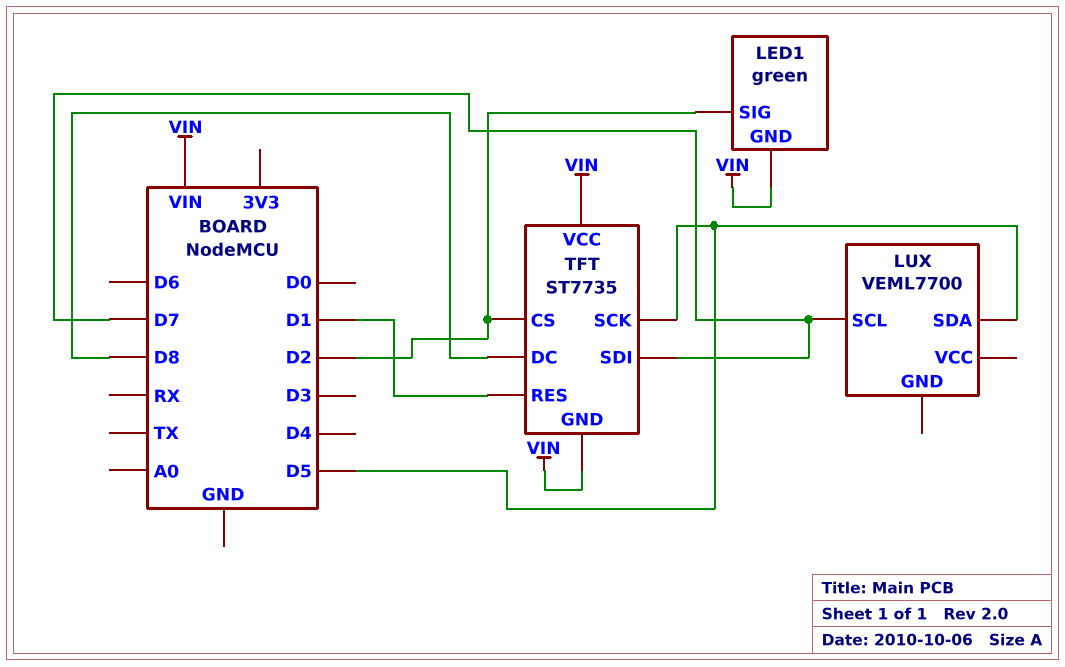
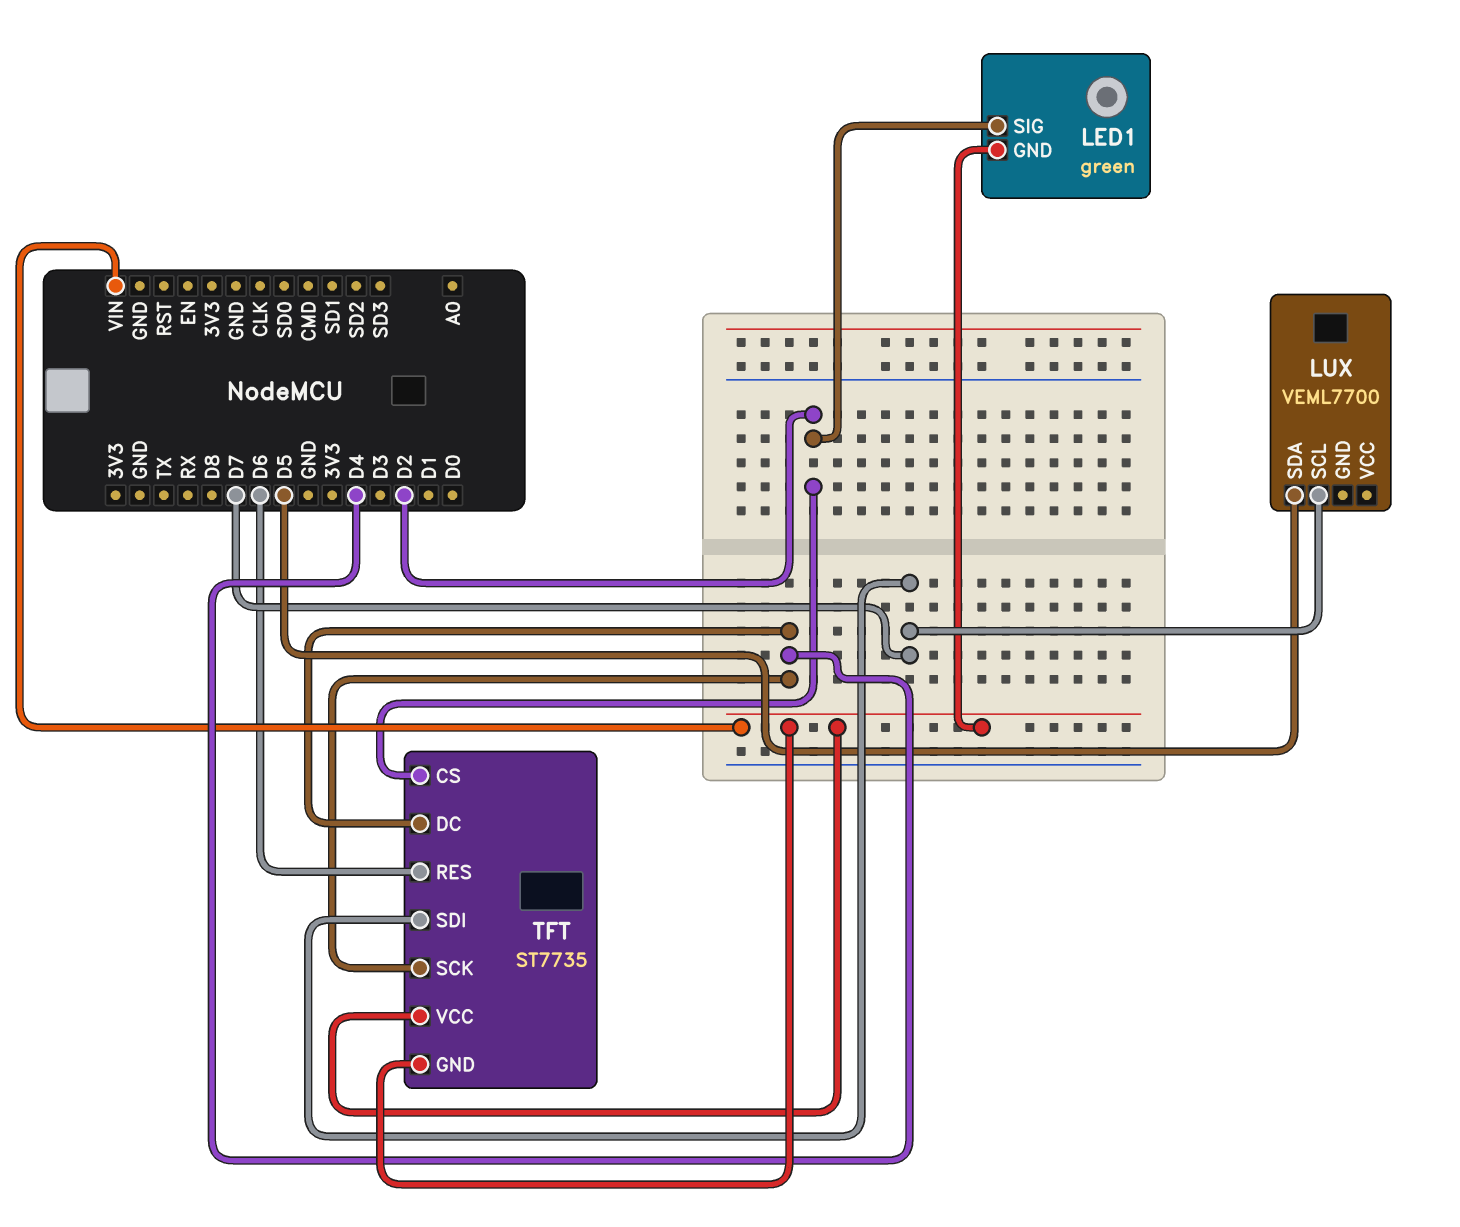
TFT pin DC: D8 -> D4
TFT pin RES: D1 -> D6
TFT pin SCK: D5 -> D4

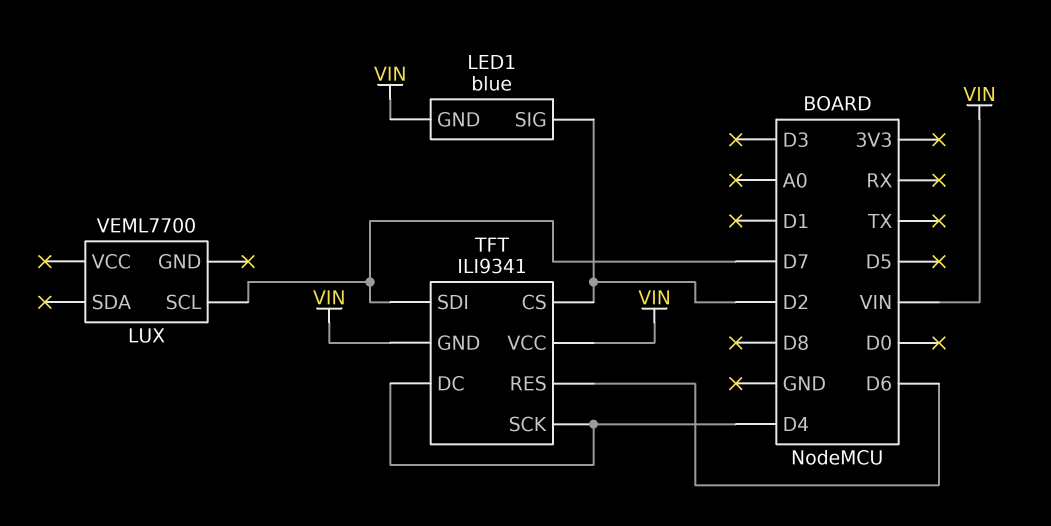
LED1: green -> blue
LUX pin SDA: D5 -> none
TFT: ST7735 -> ILI9341

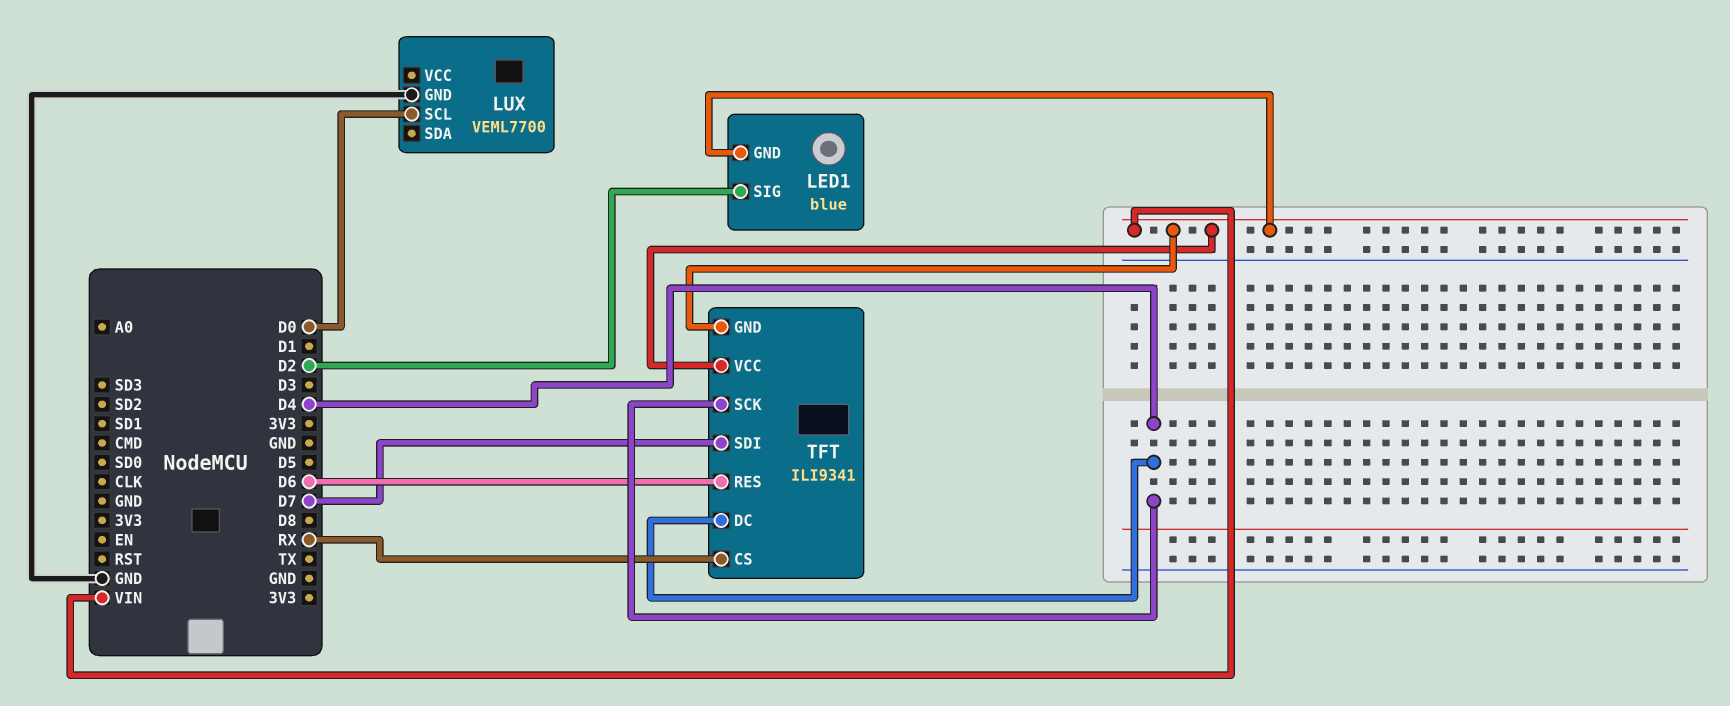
LUX pin GND: none -> GND
LUX pin SCL: D7 -> D0
TFT pin CS: D2 -> RX

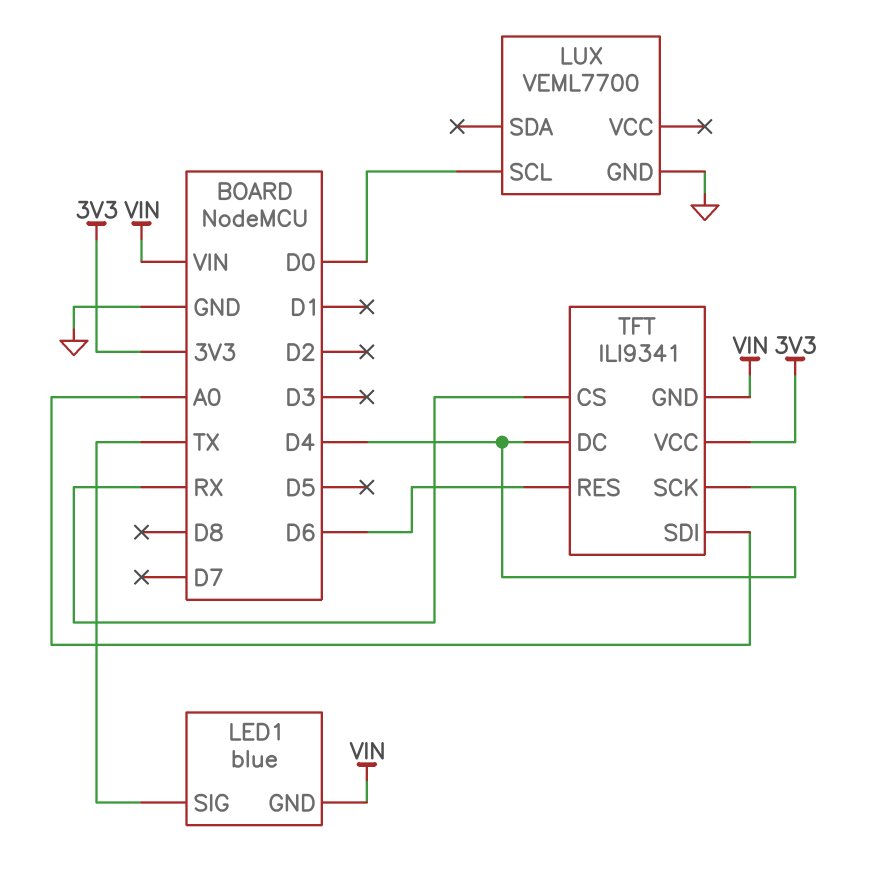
LED1 pin SIG: D2 -> TX
TFT pin SDI: D7 -> A0
TFT pin VCC: VIN -> 3V3

